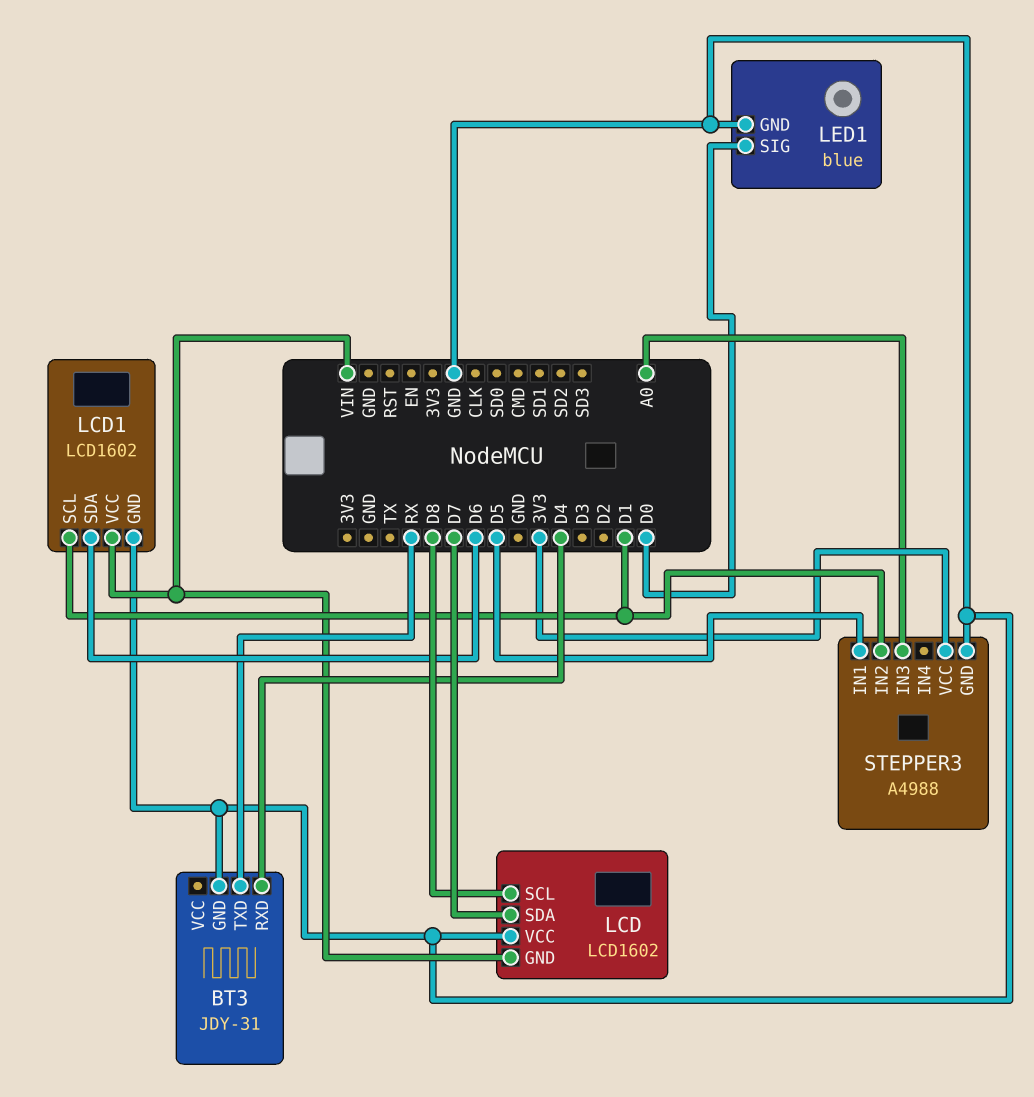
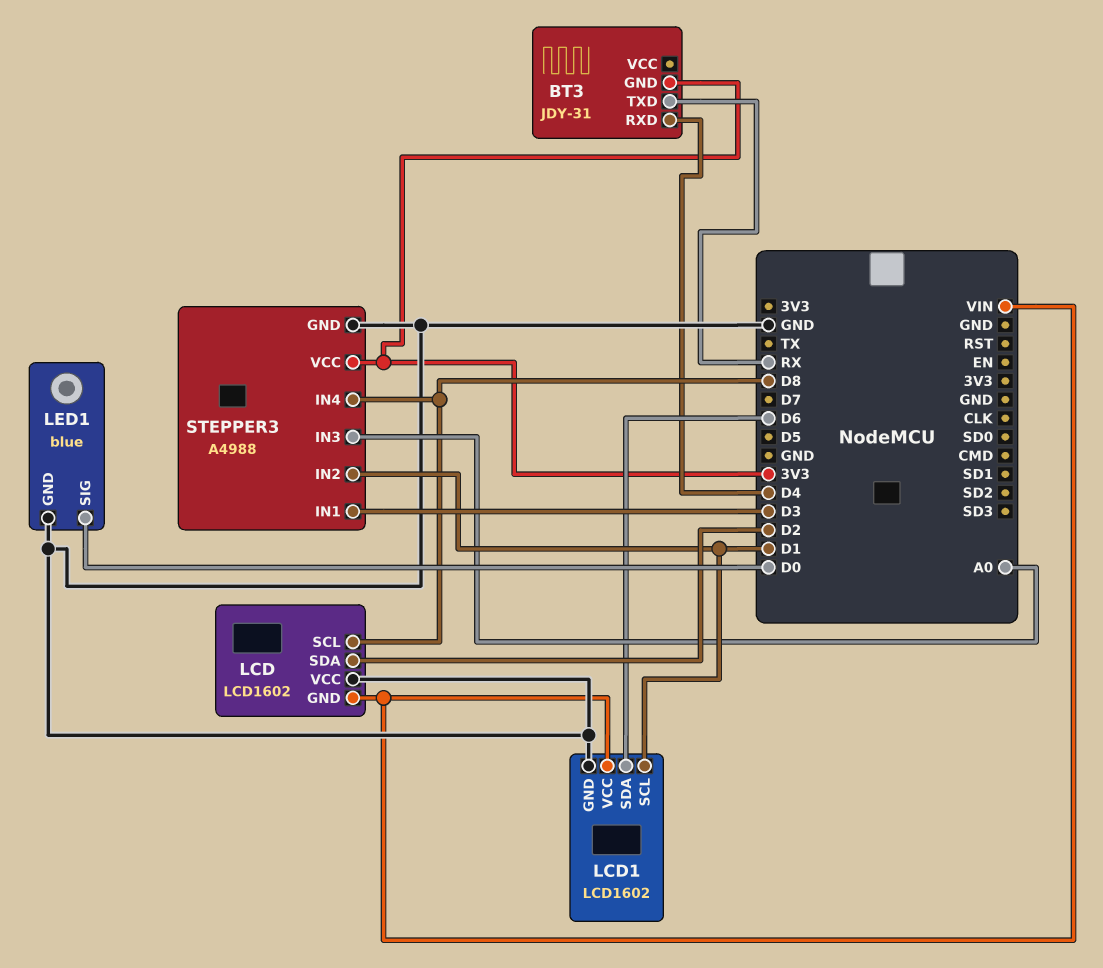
BT3 pin GND: GND -> 3V3
LCD pin SDA: D7 -> D2
STEPPER3 pin IN1: D5 -> D3
STEPPER3 pin IN4: none -> D8

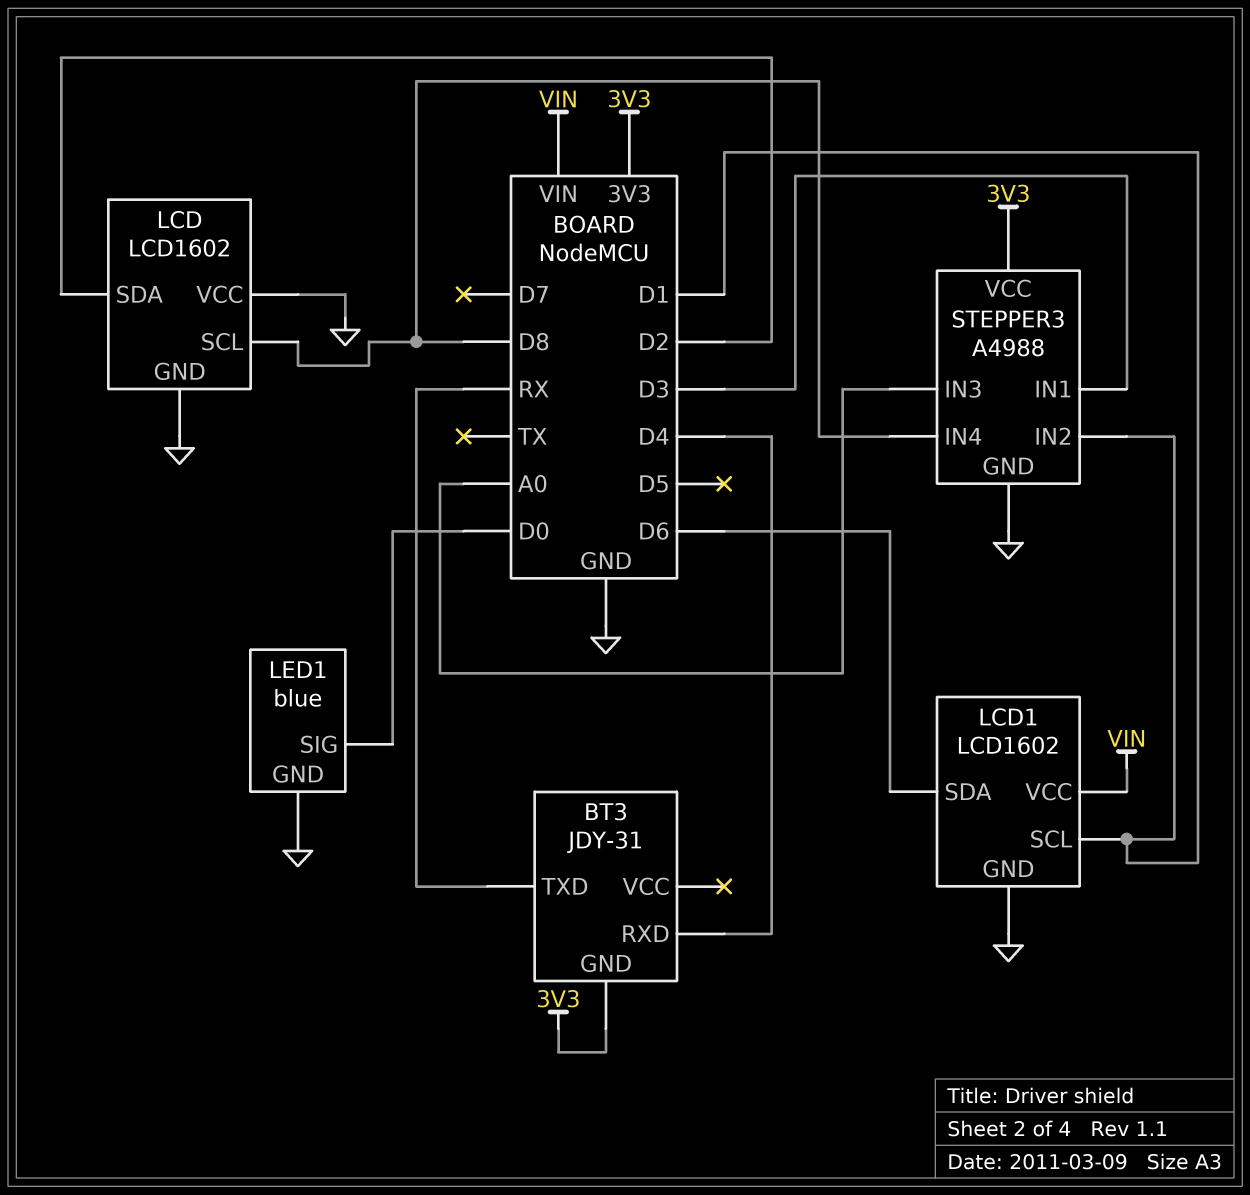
LCD pin GND: VIN -> GND

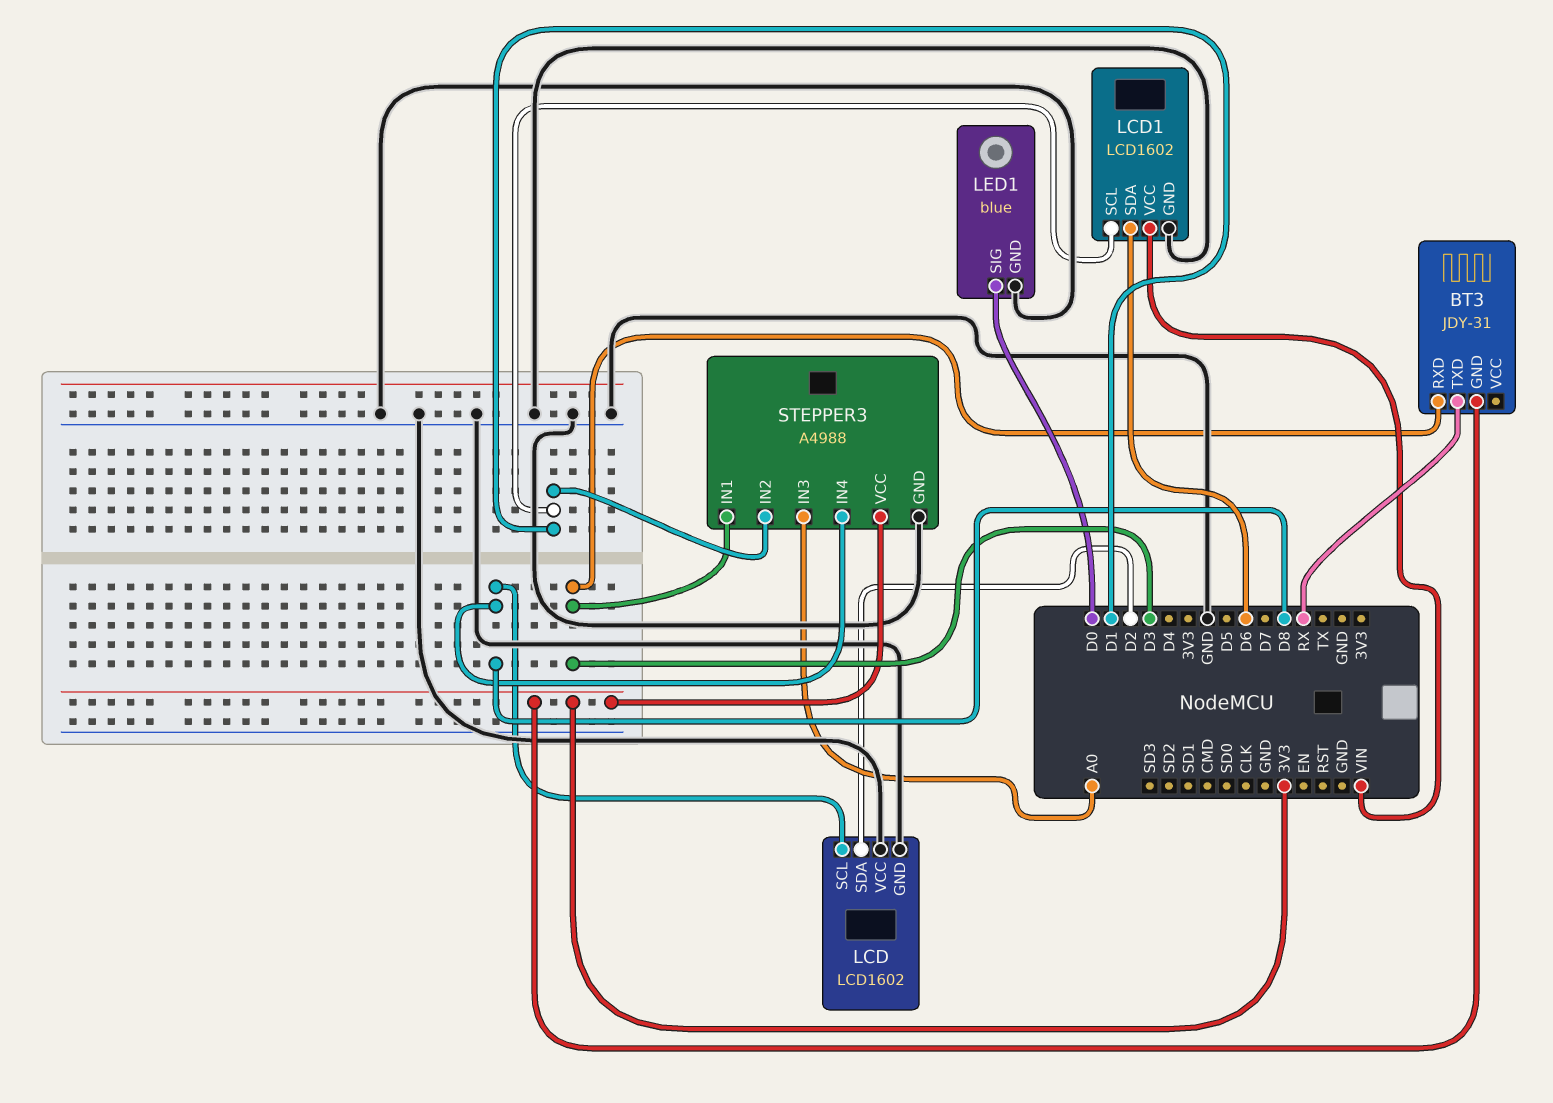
BT3 pin RXD: D4 -> D3

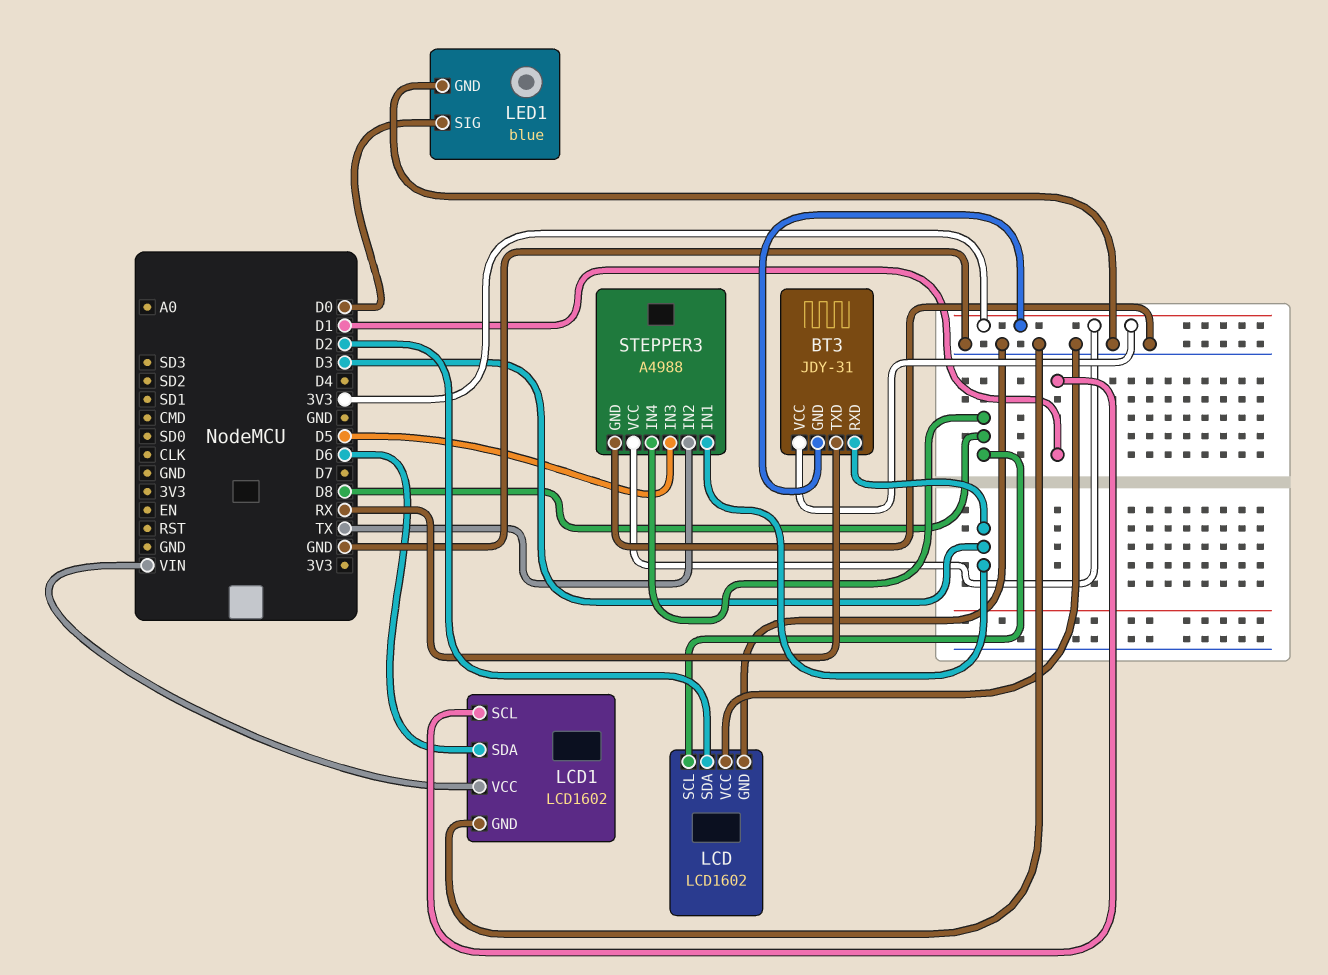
BT3 pin VCC: none -> 3V3
STEPPER3 pin IN2: D1 -> TX
STEPPER3 pin IN3: A0 -> D5

